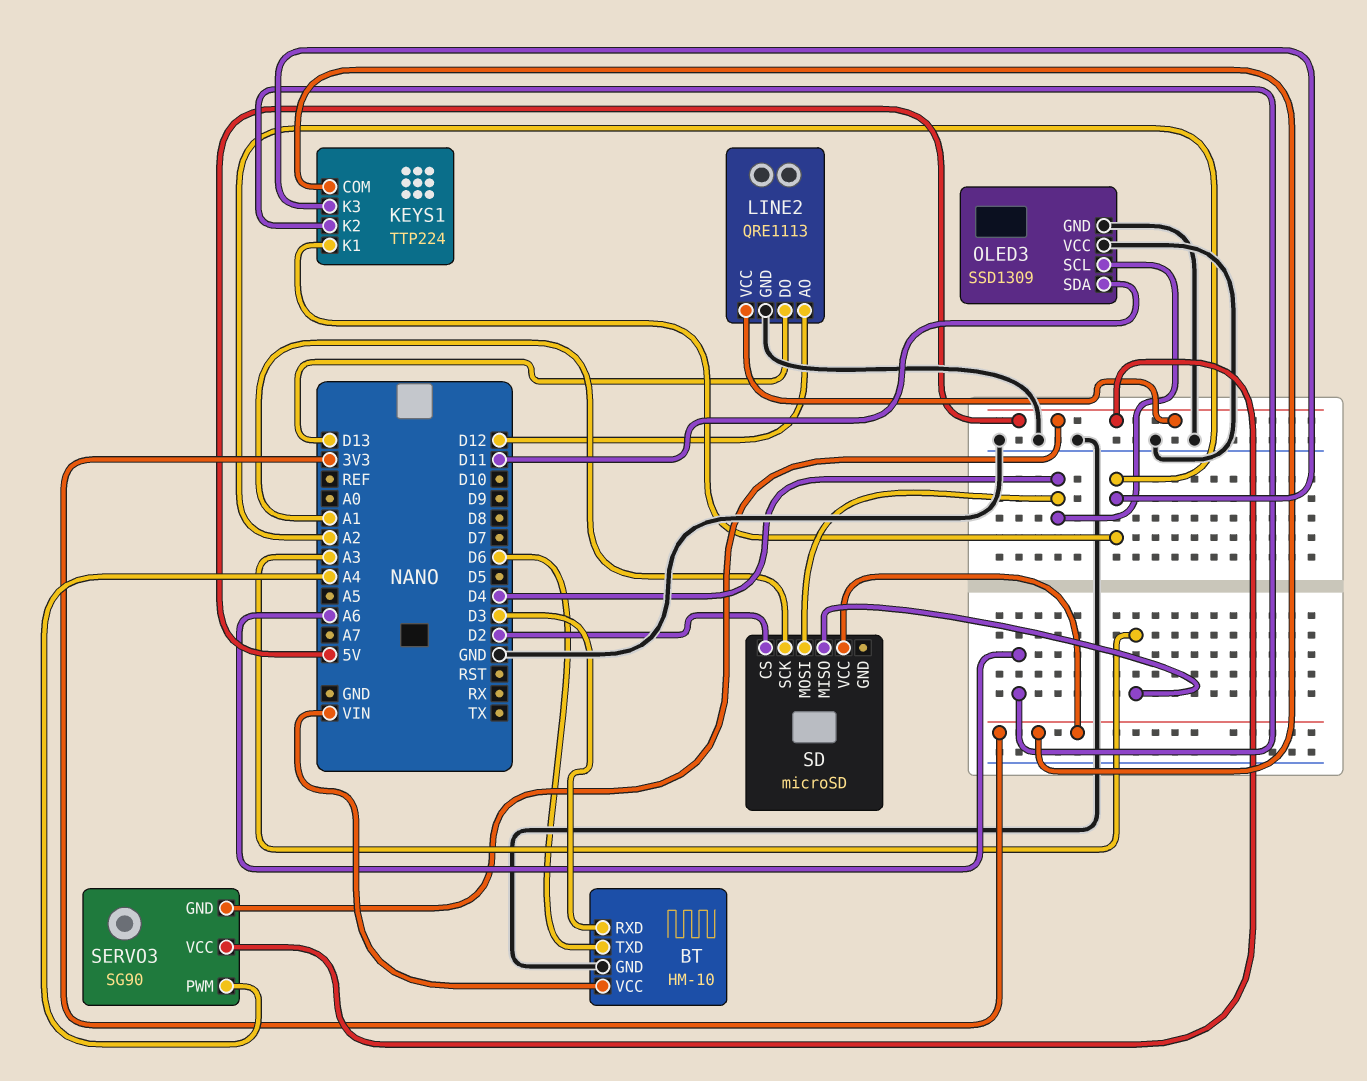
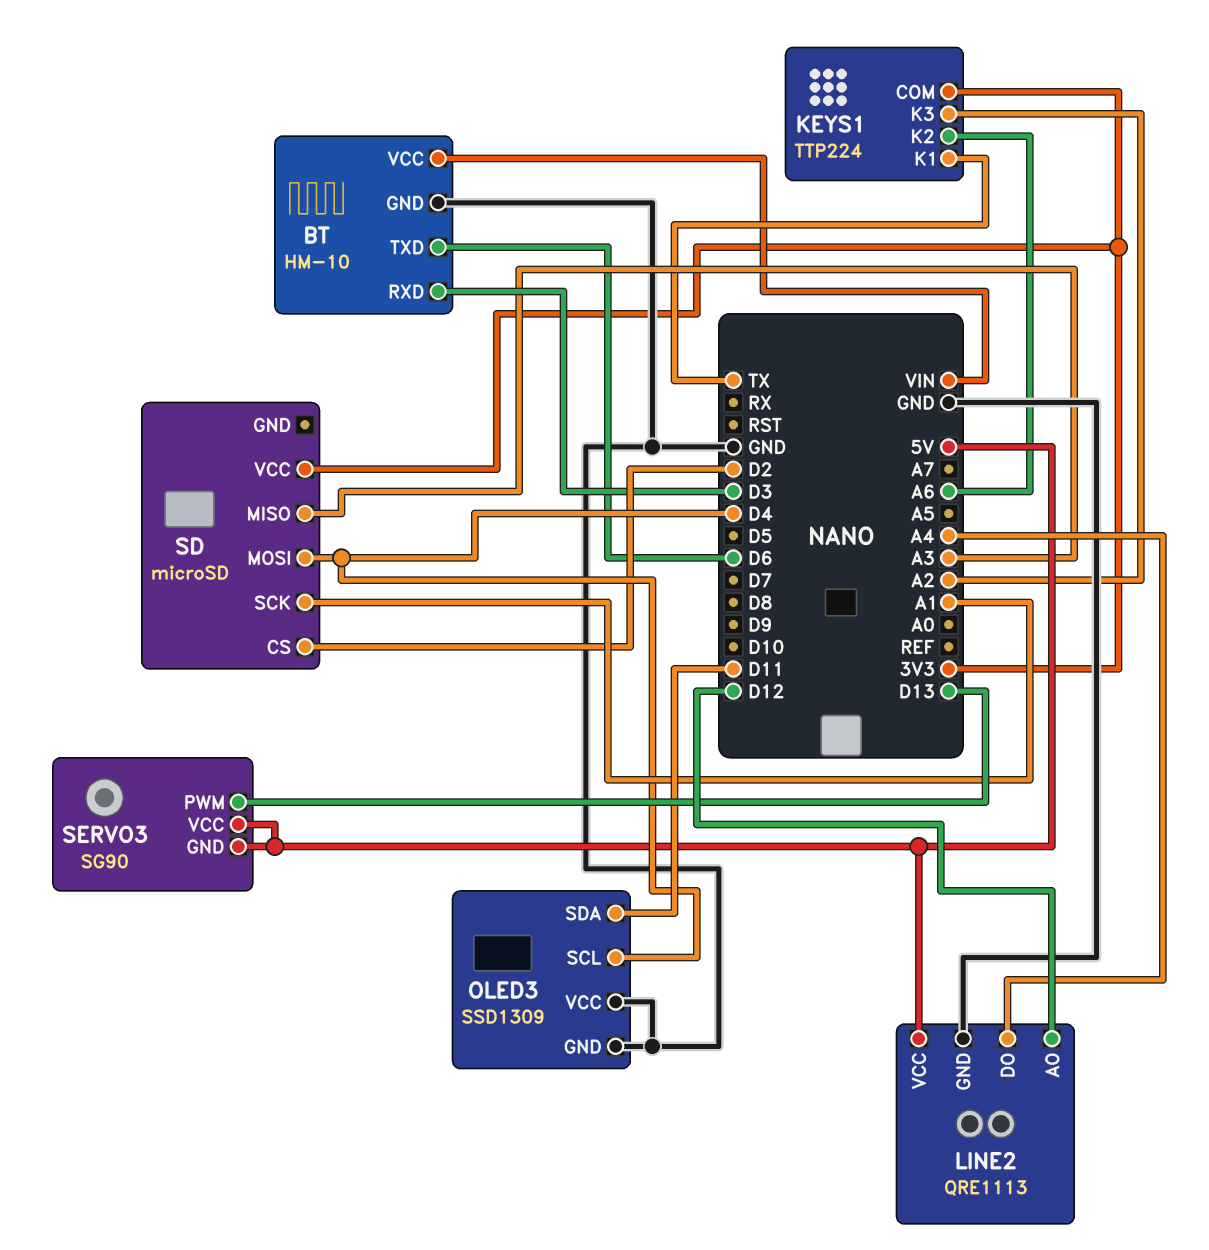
KEYS1 pin K1: A2 -> TX
LINE2 pin DO: D13 -> A4
SERVO3 pin PWM: A4 -> D13

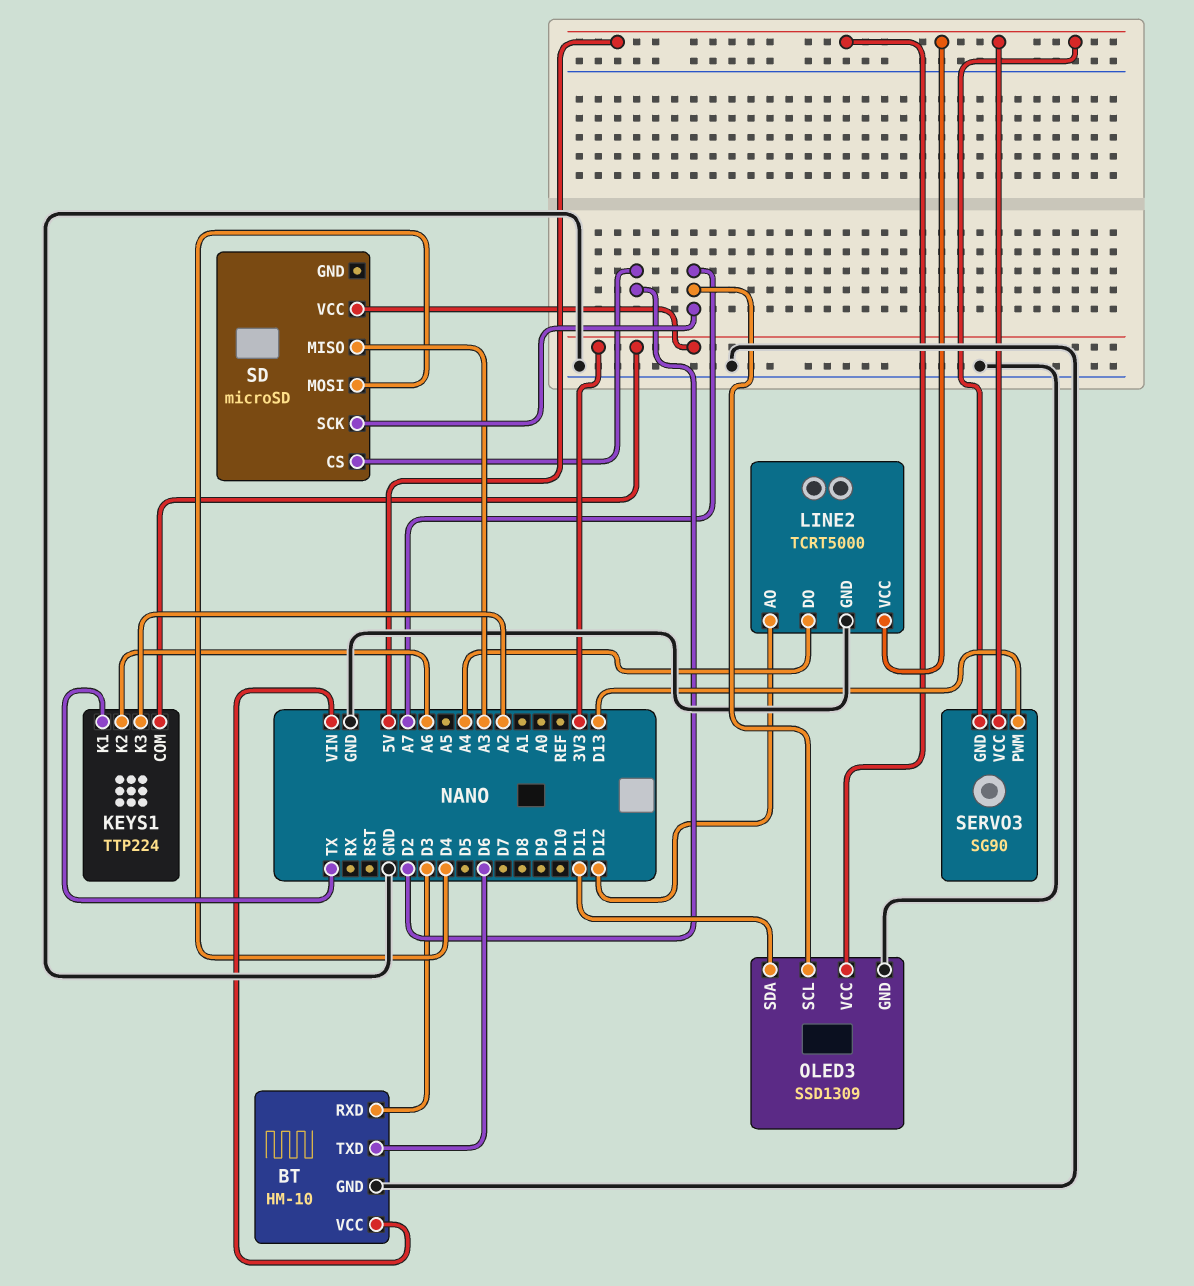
LINE2: QRE1113 -> TCRT5000
OLED3 pin SCL: D4 -> A7
OLED3 pin VCC: GND -> 5V
SD pin SCK: A1 -> A7

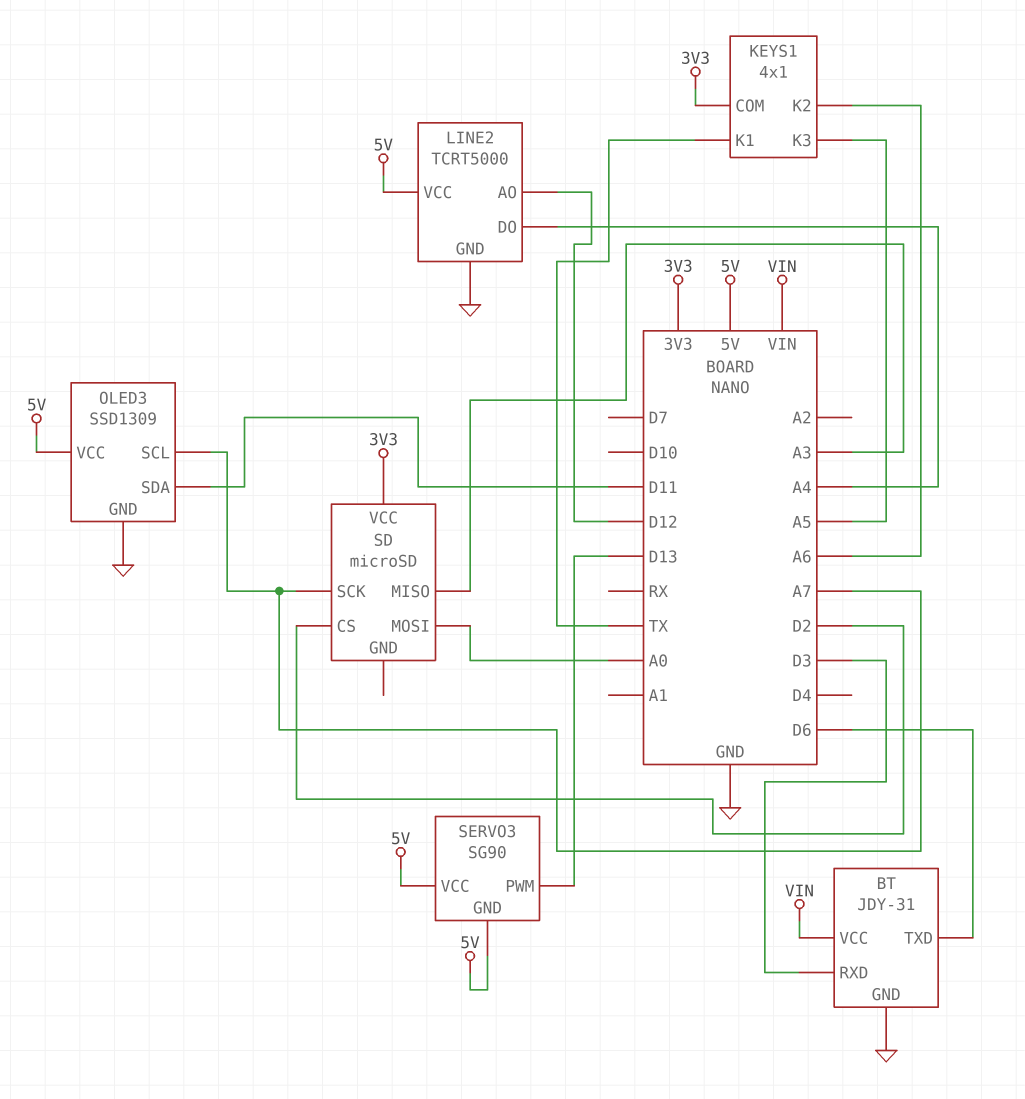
BT: HM-10 -> JDY-31
KEYS1: TTP224 -> 4x1
KEYS1 pin K3: A2 -> A5
SD pin MOSI: D4 -> A0

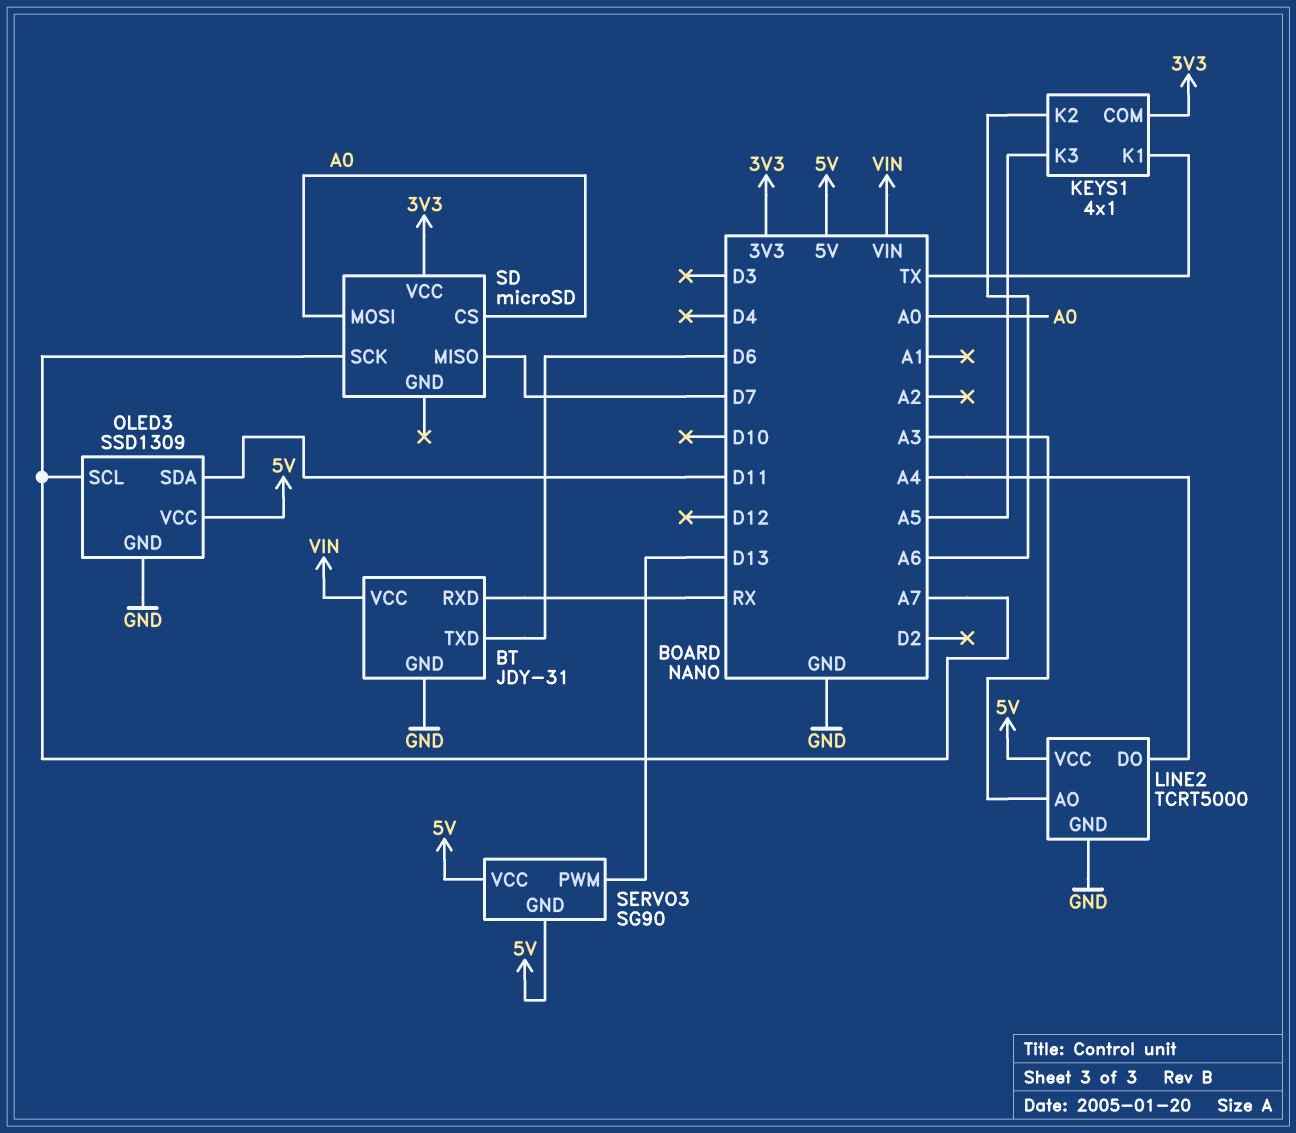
BT pin RXD: D3 -> RX
LINE2 pin AO: D12 -> A3
SD pin CS: D2 -> A0
SD pin MISO: A3 -> D7

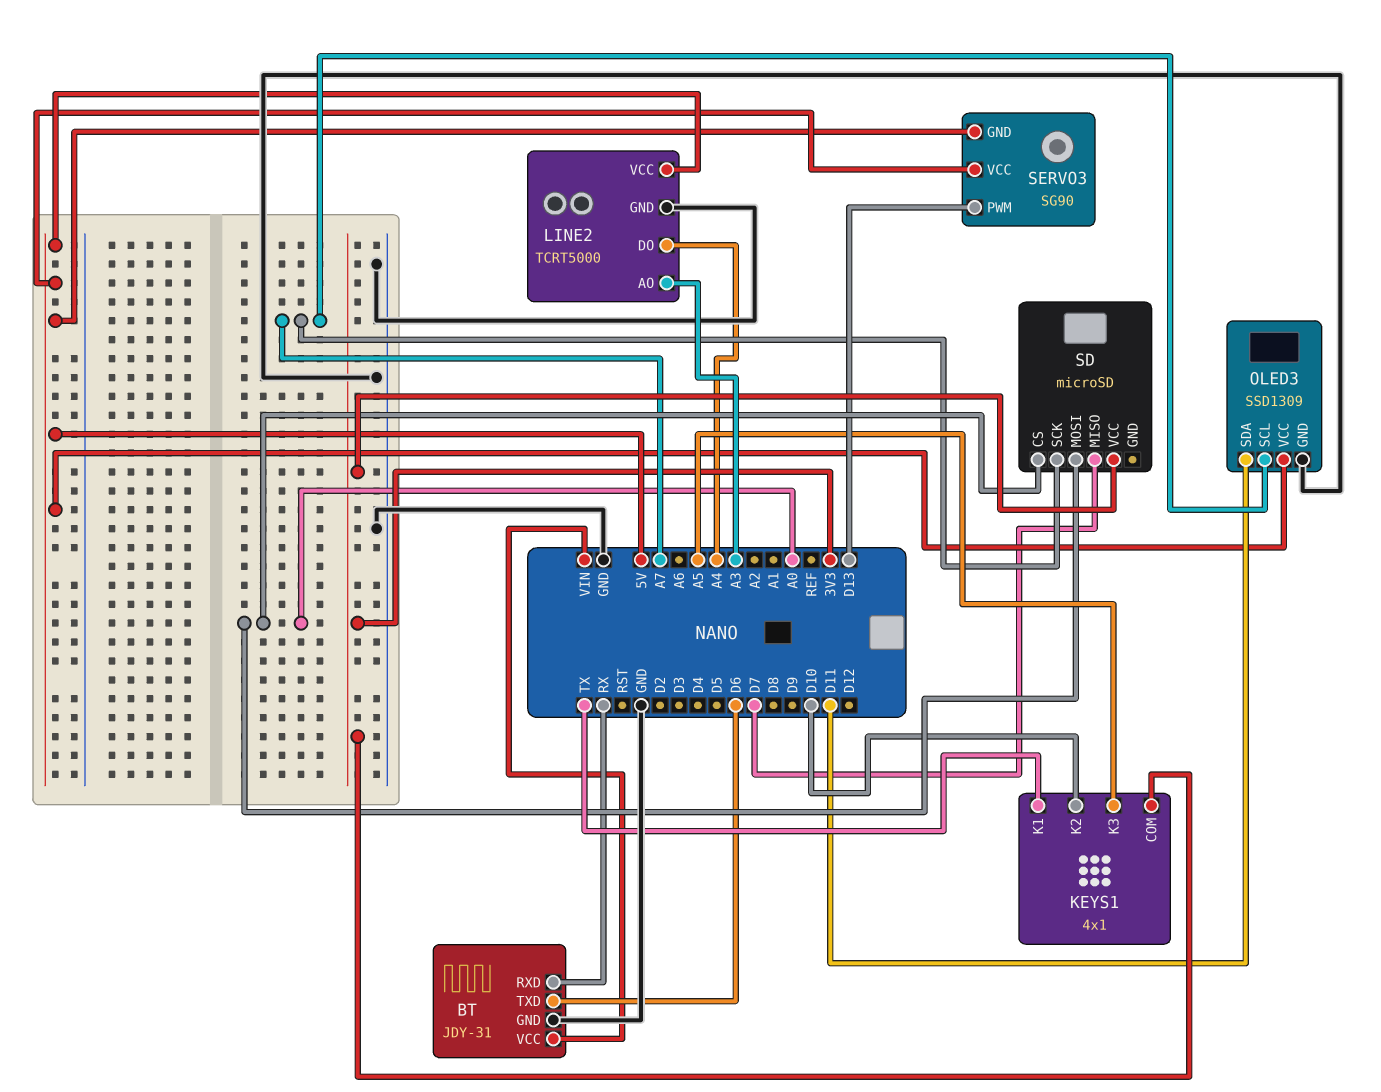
KEYS1 pin K2: A6 -> D10

